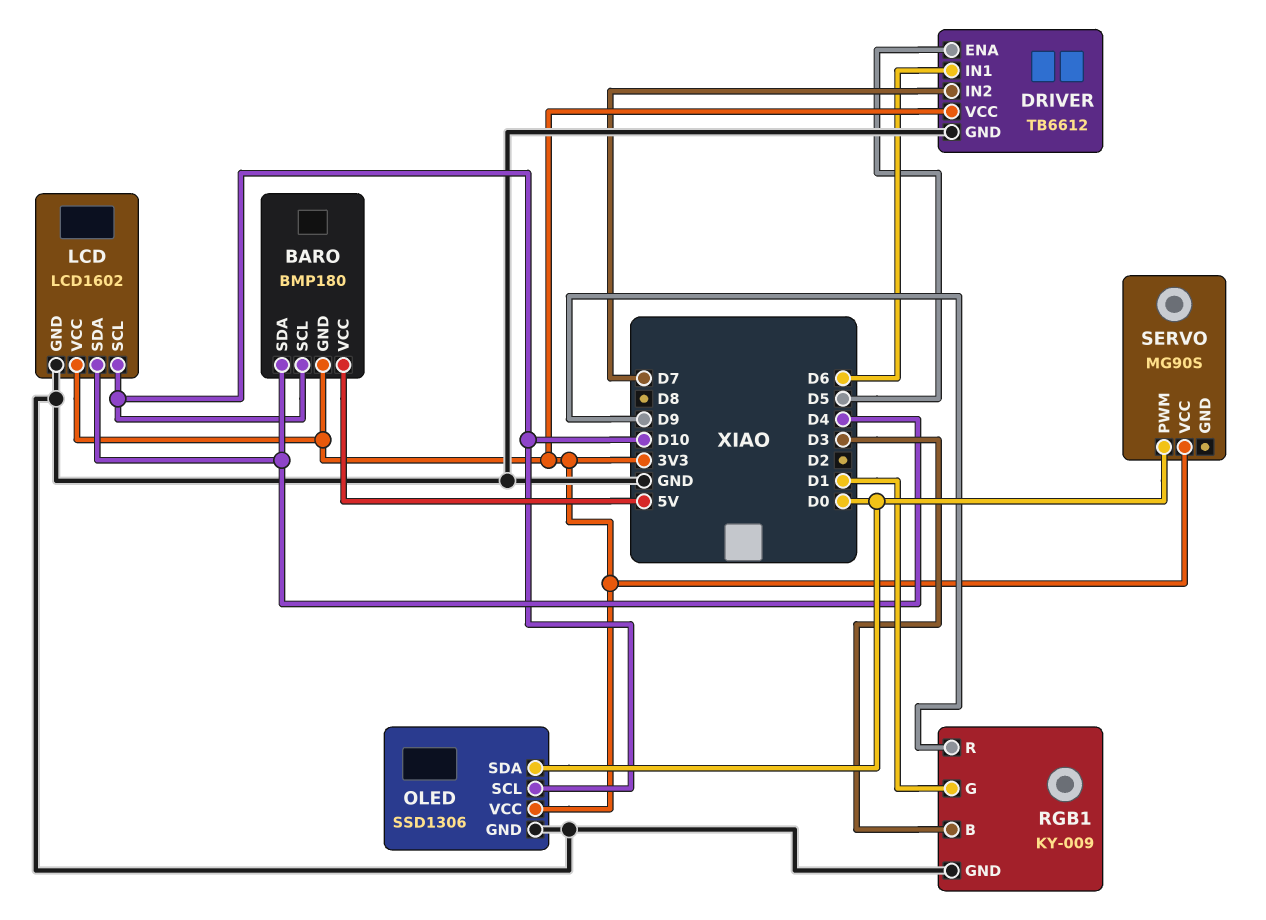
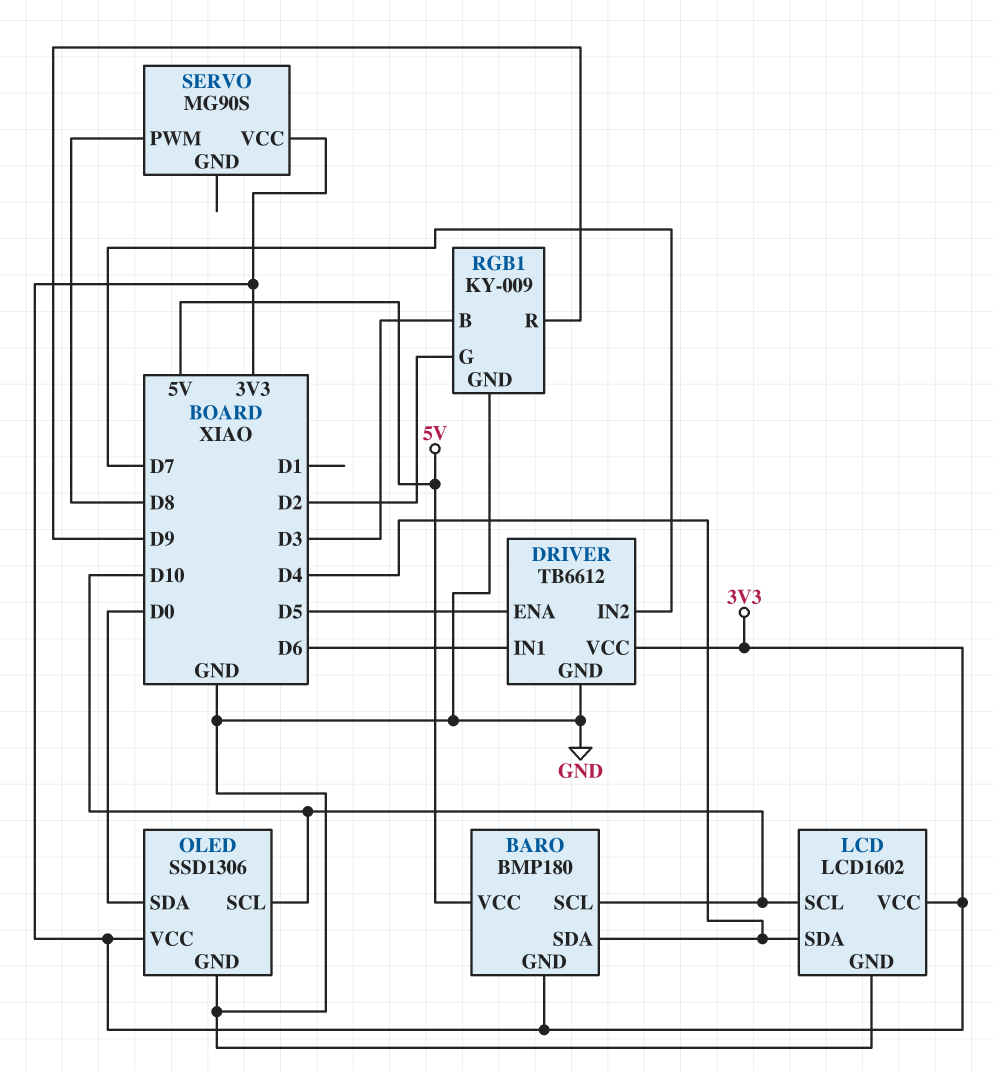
RGB1 pin G: D1 -> D2
SERVO pin PWM: D0 -> D8

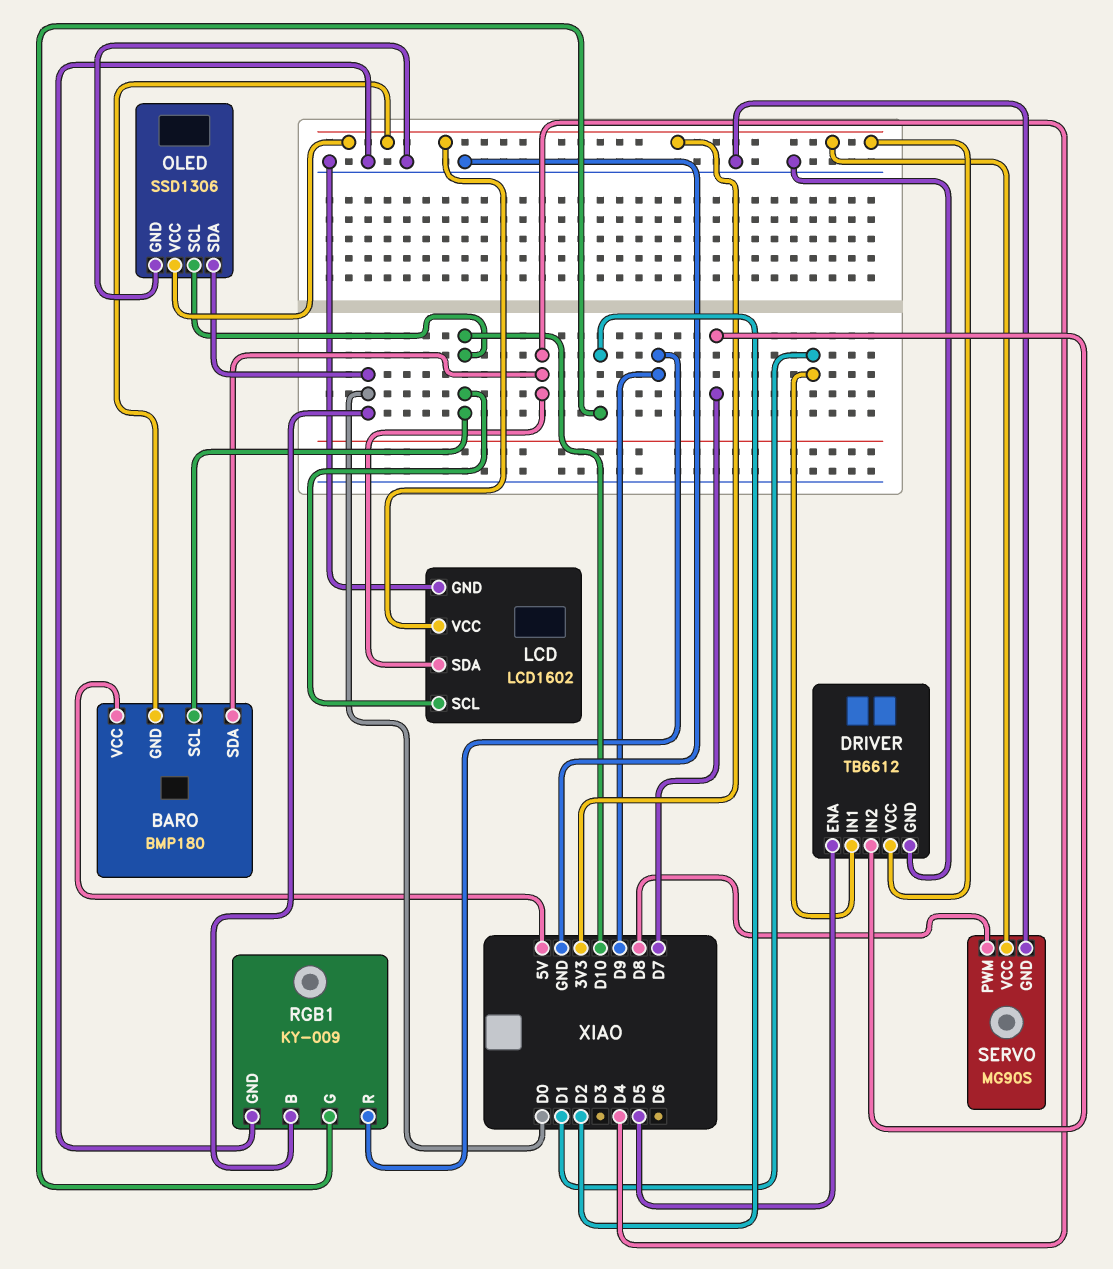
DRIVER pin IN1: D6 -> D1
RGB1 pin B: D3 -> D0
SERVO pin GND: none -> GND

